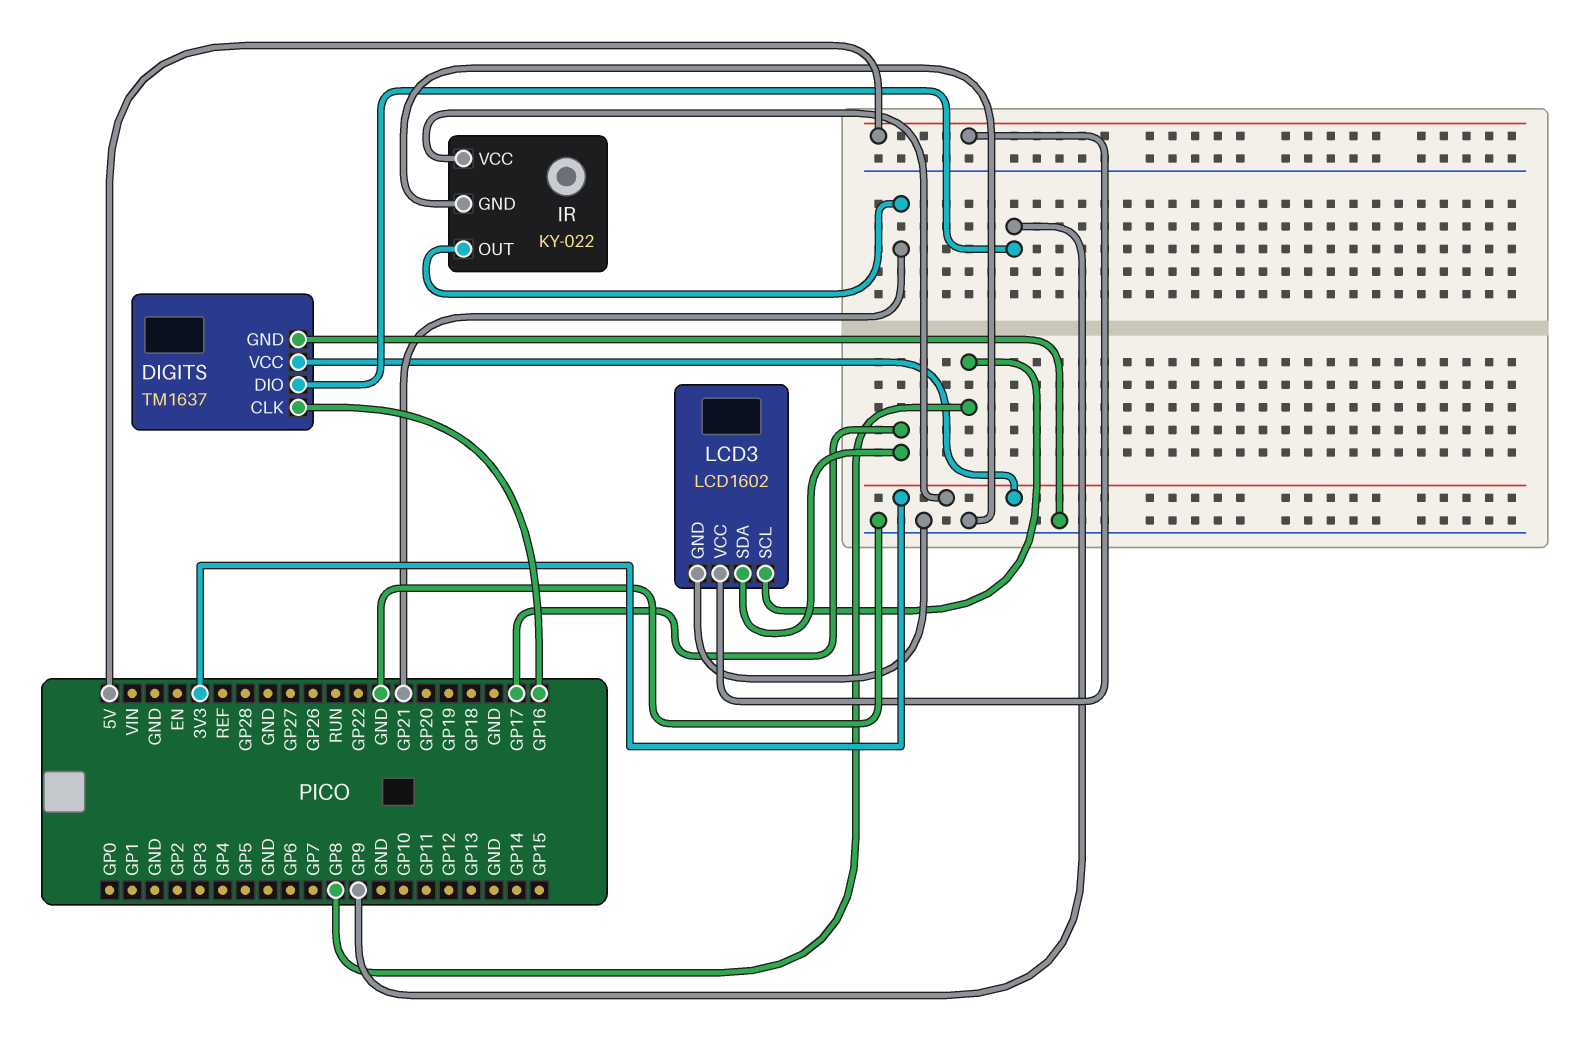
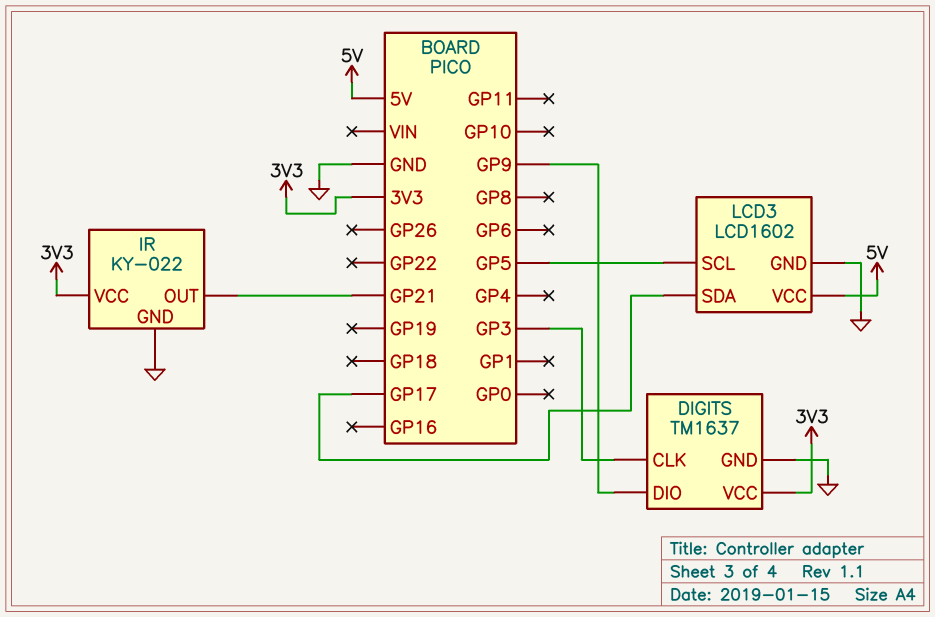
DIGITS pin CLK: GP16 -> GP3
LCD3 pin SCL: GP8 -> GP5

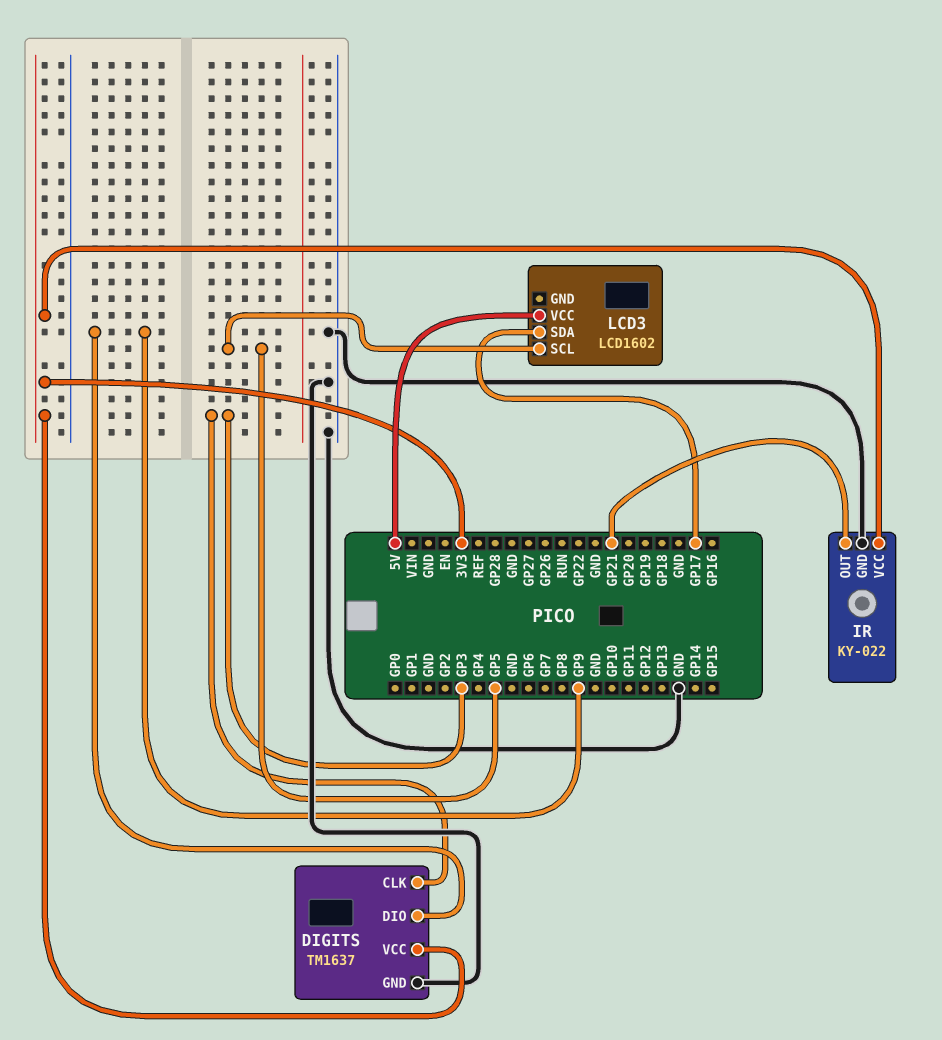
LCD3 pin GND: GND -> none

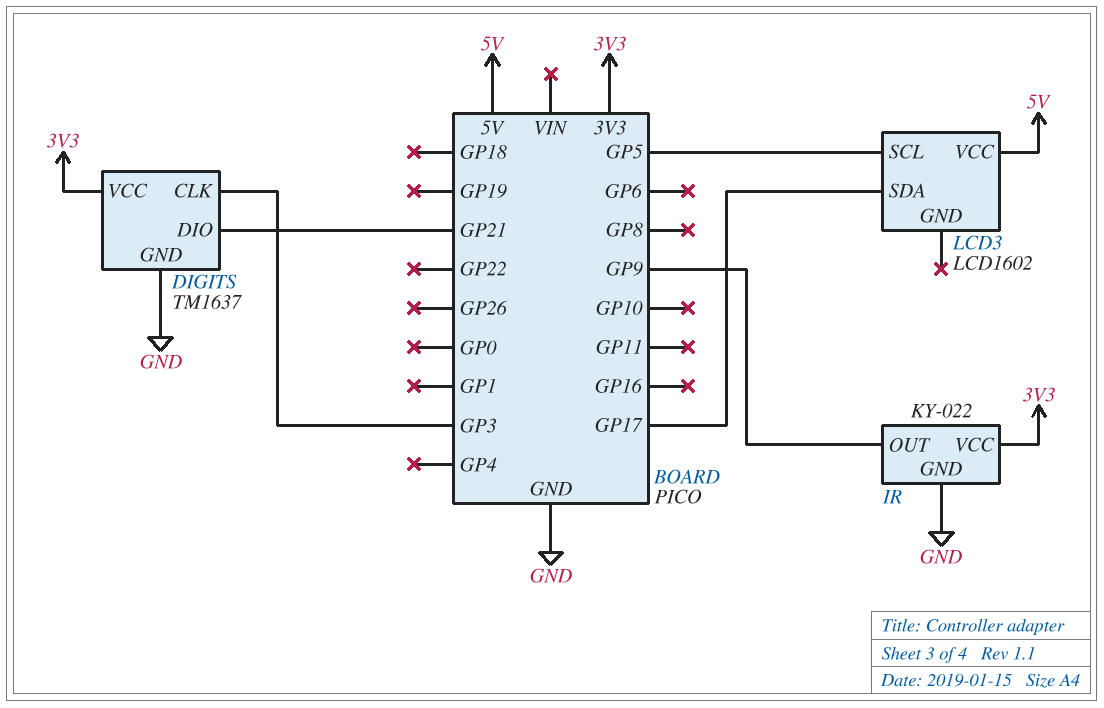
DIGITS pin DIO: GP9 -> GP21
IR pin OUT: GP21 -> GP9

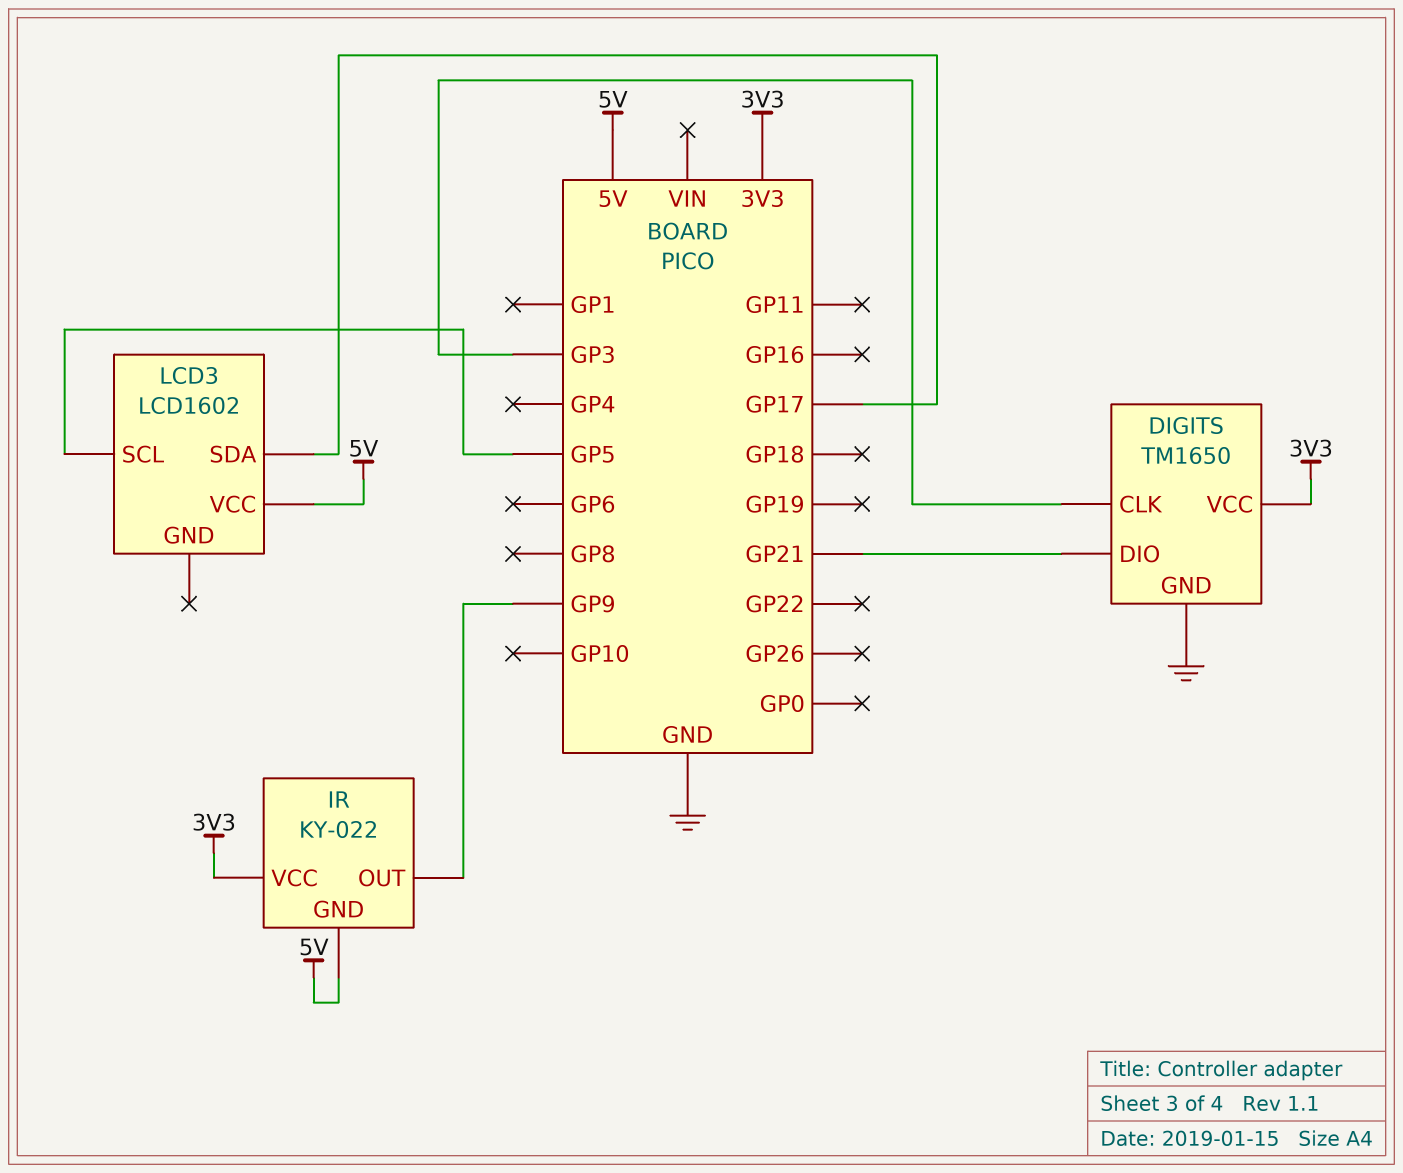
DIGITS: TM1637 -> TM1650
IR pin GND: GND -> 5V

